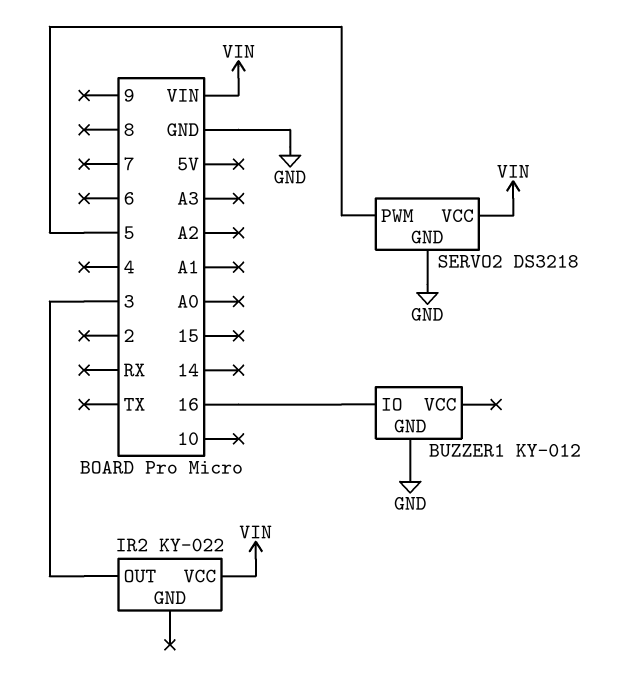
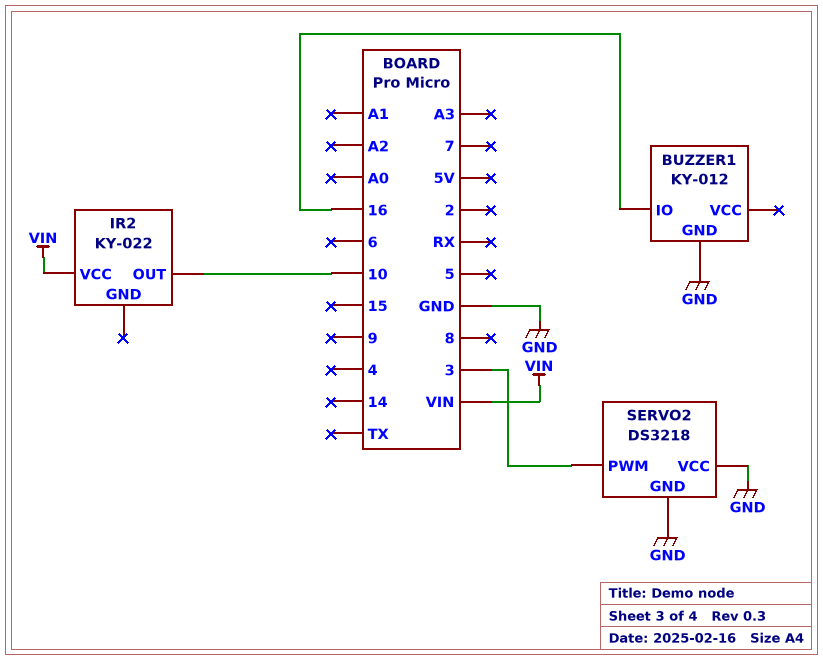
IR2 pin OUT: 3 -> 10
SERVO2 pin PWM: 5 -> 3
SERVO2 pin VCC: VIN -> GND

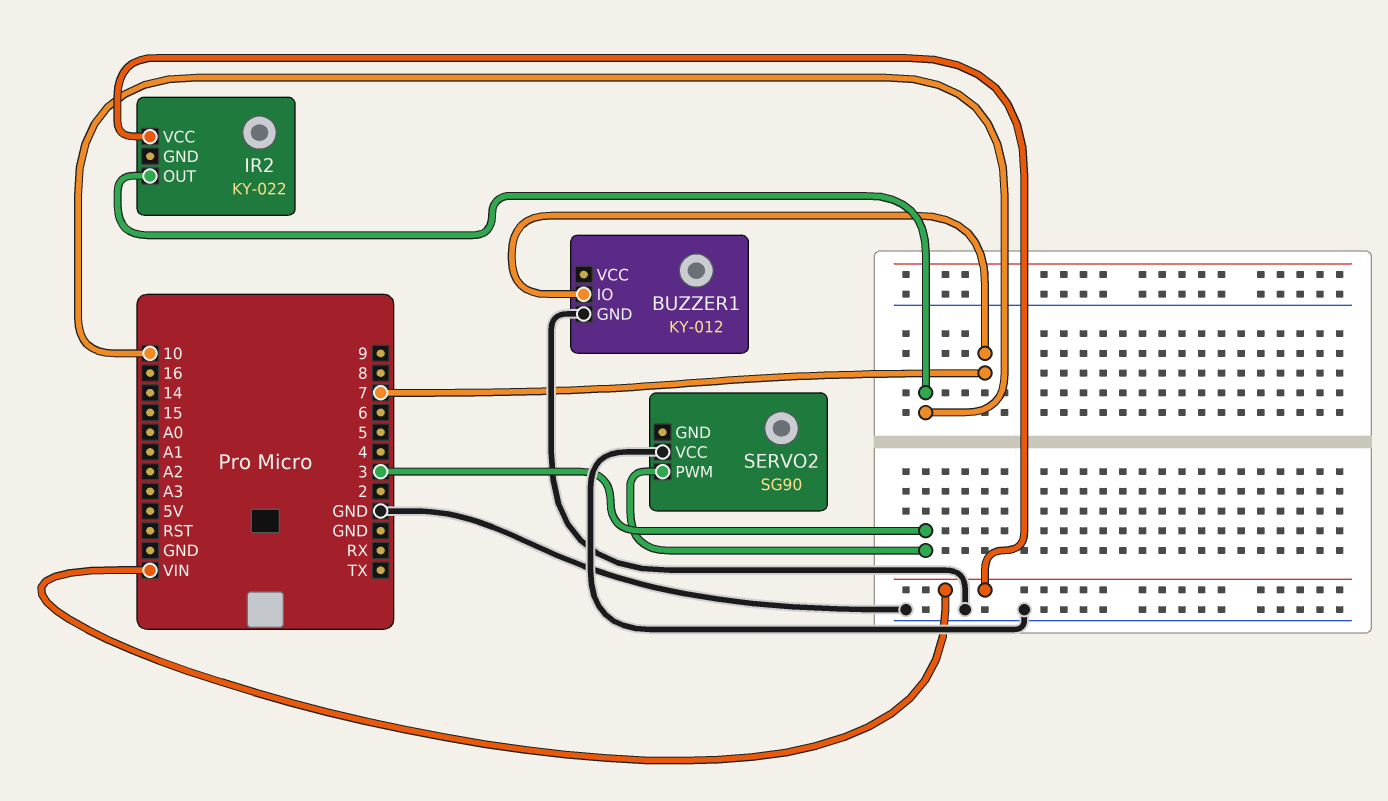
BUZZER1 pin IO: 16 -> 7
SERVO2: DS3218 -> SG90
SERVO2 pin GND: GND -> none

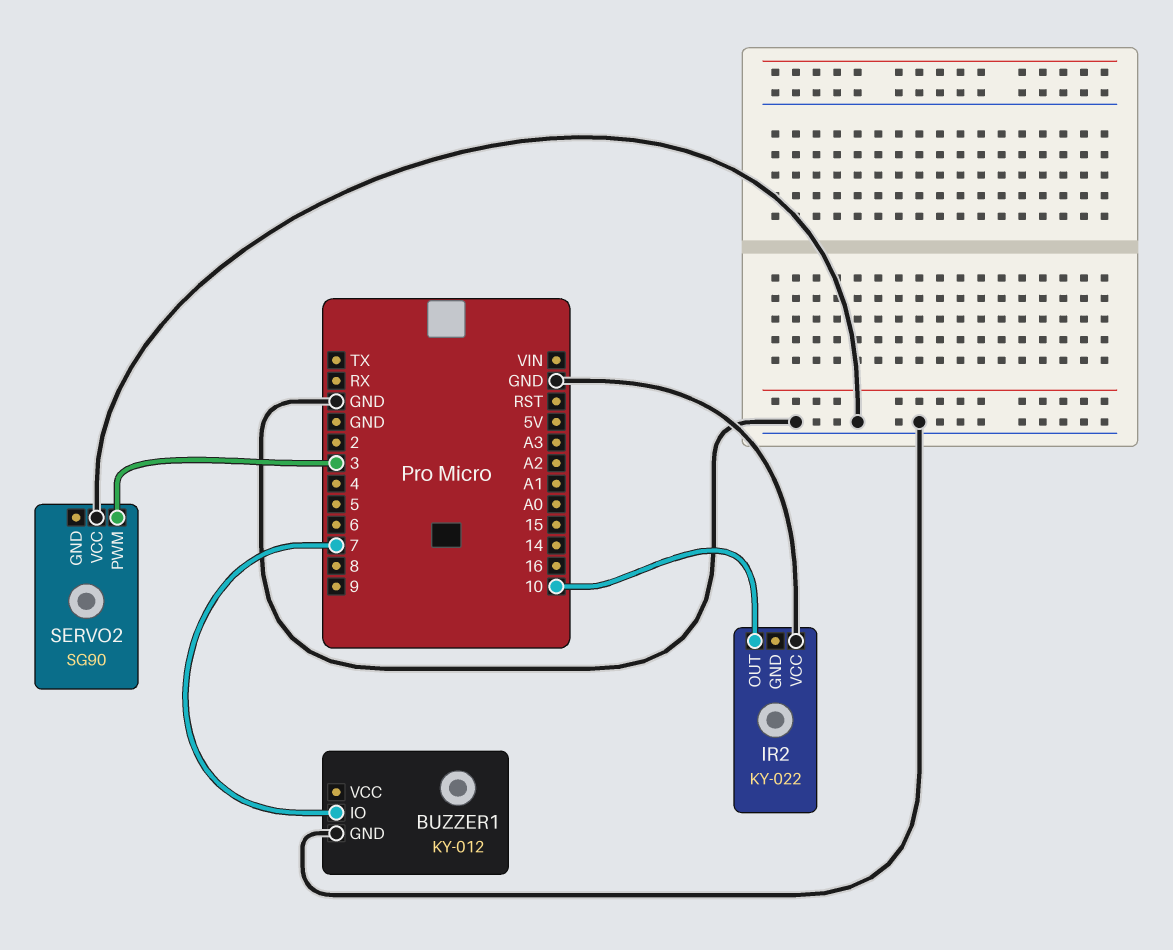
IR2 pin VCC: VIN -> GND

